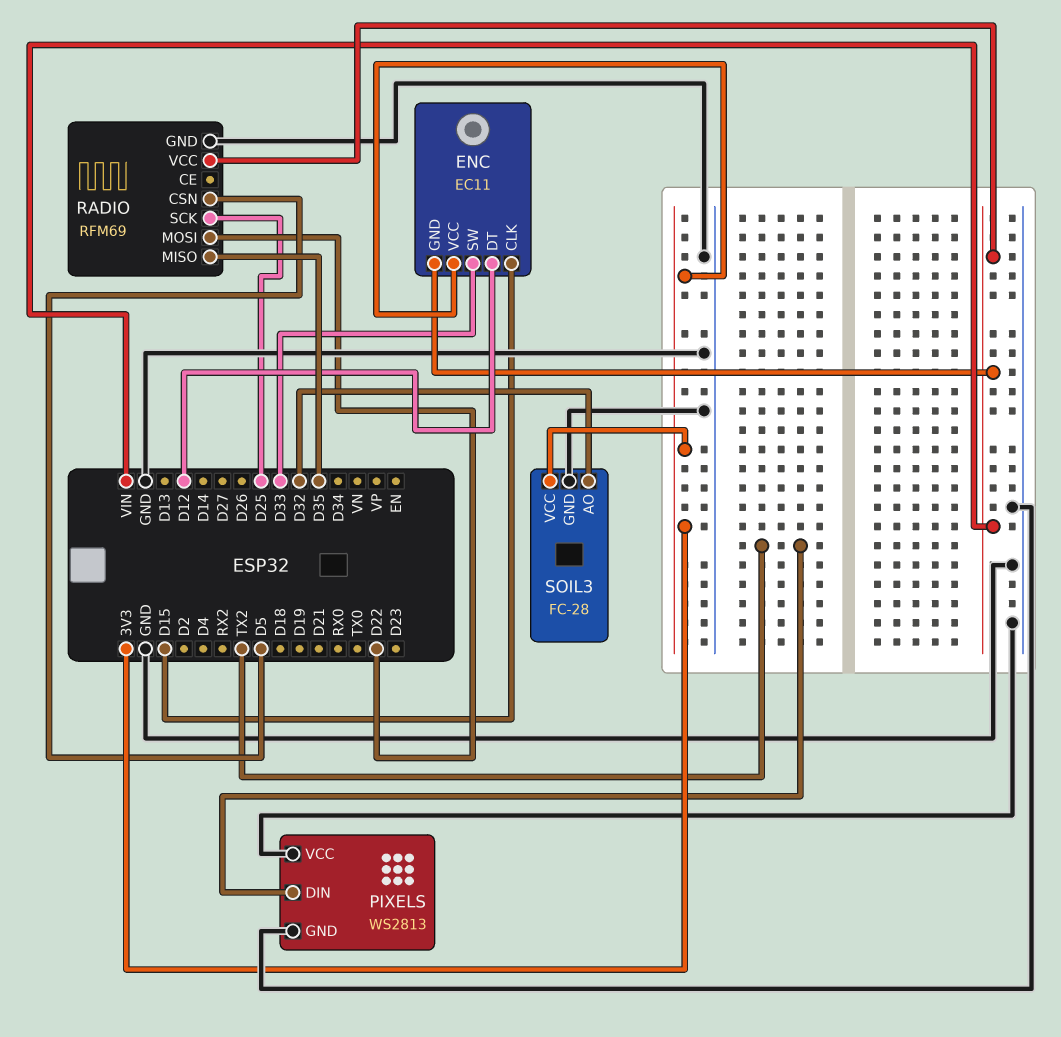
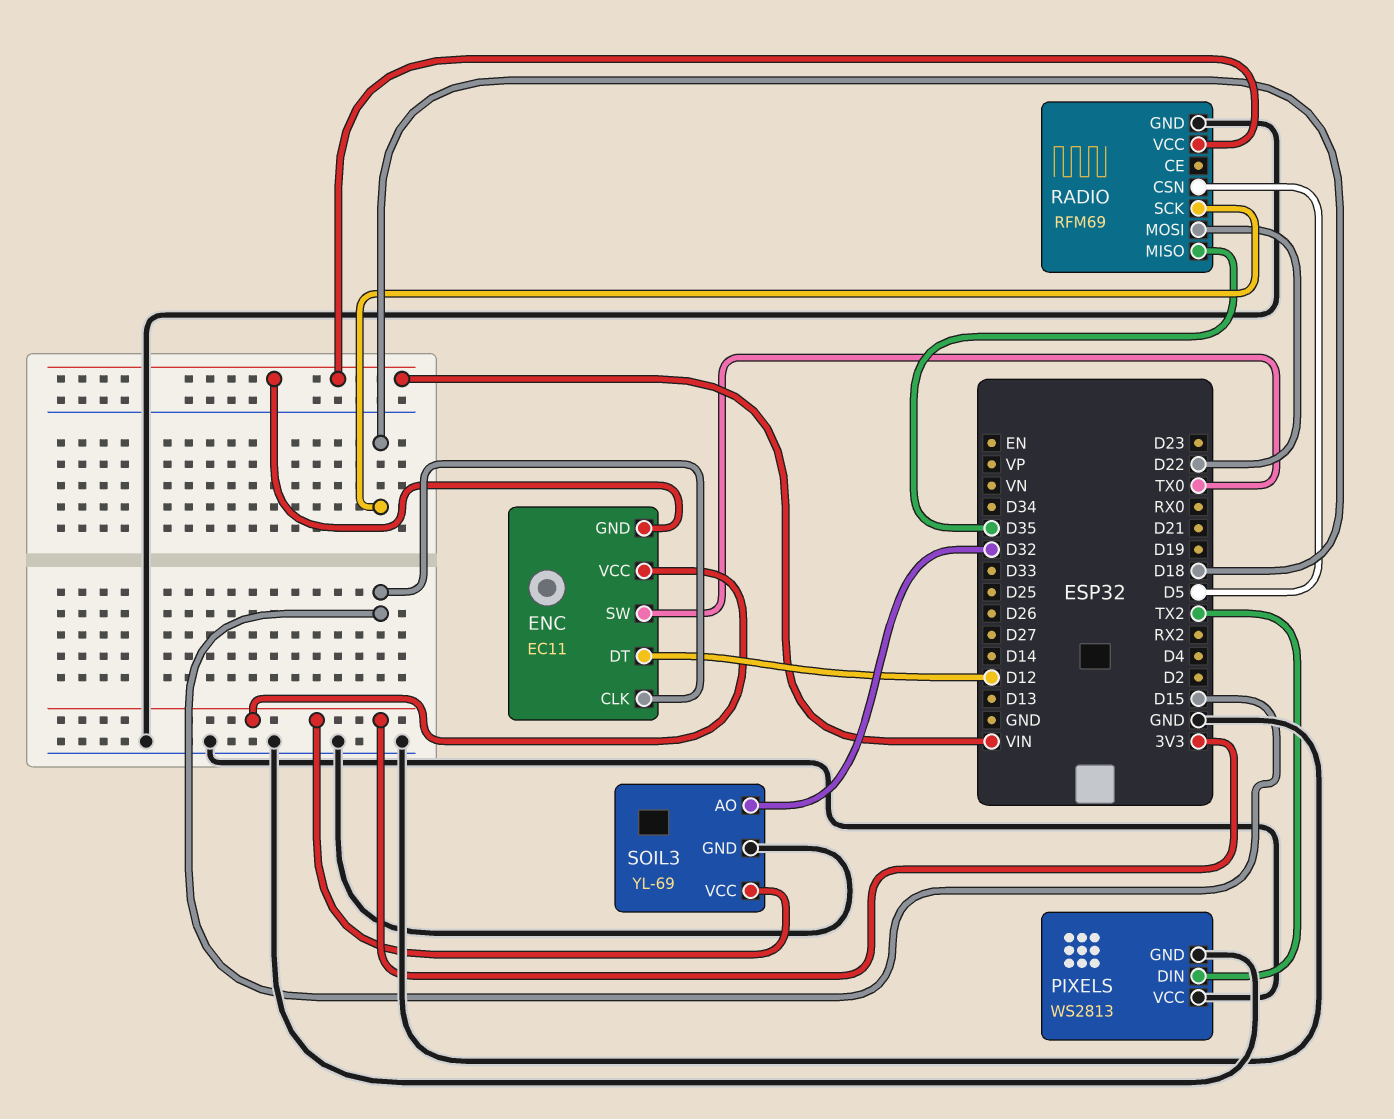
ENC pin SW: D33 -> TX0
RADIO pin SCK: D25 -> D18
SOIL3: FC-28 -> YL-69

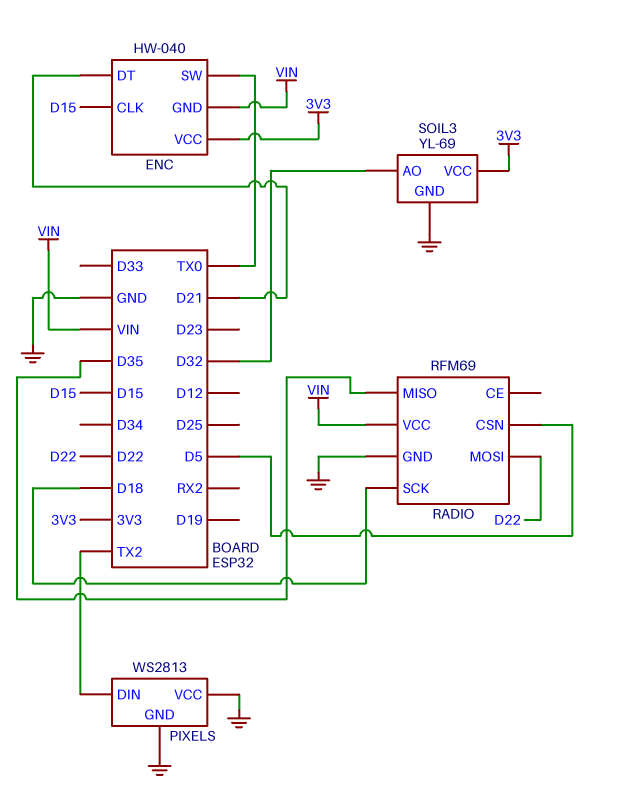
ENC: EC11 -> HW-040
ENC pin DT: D12 -> D21

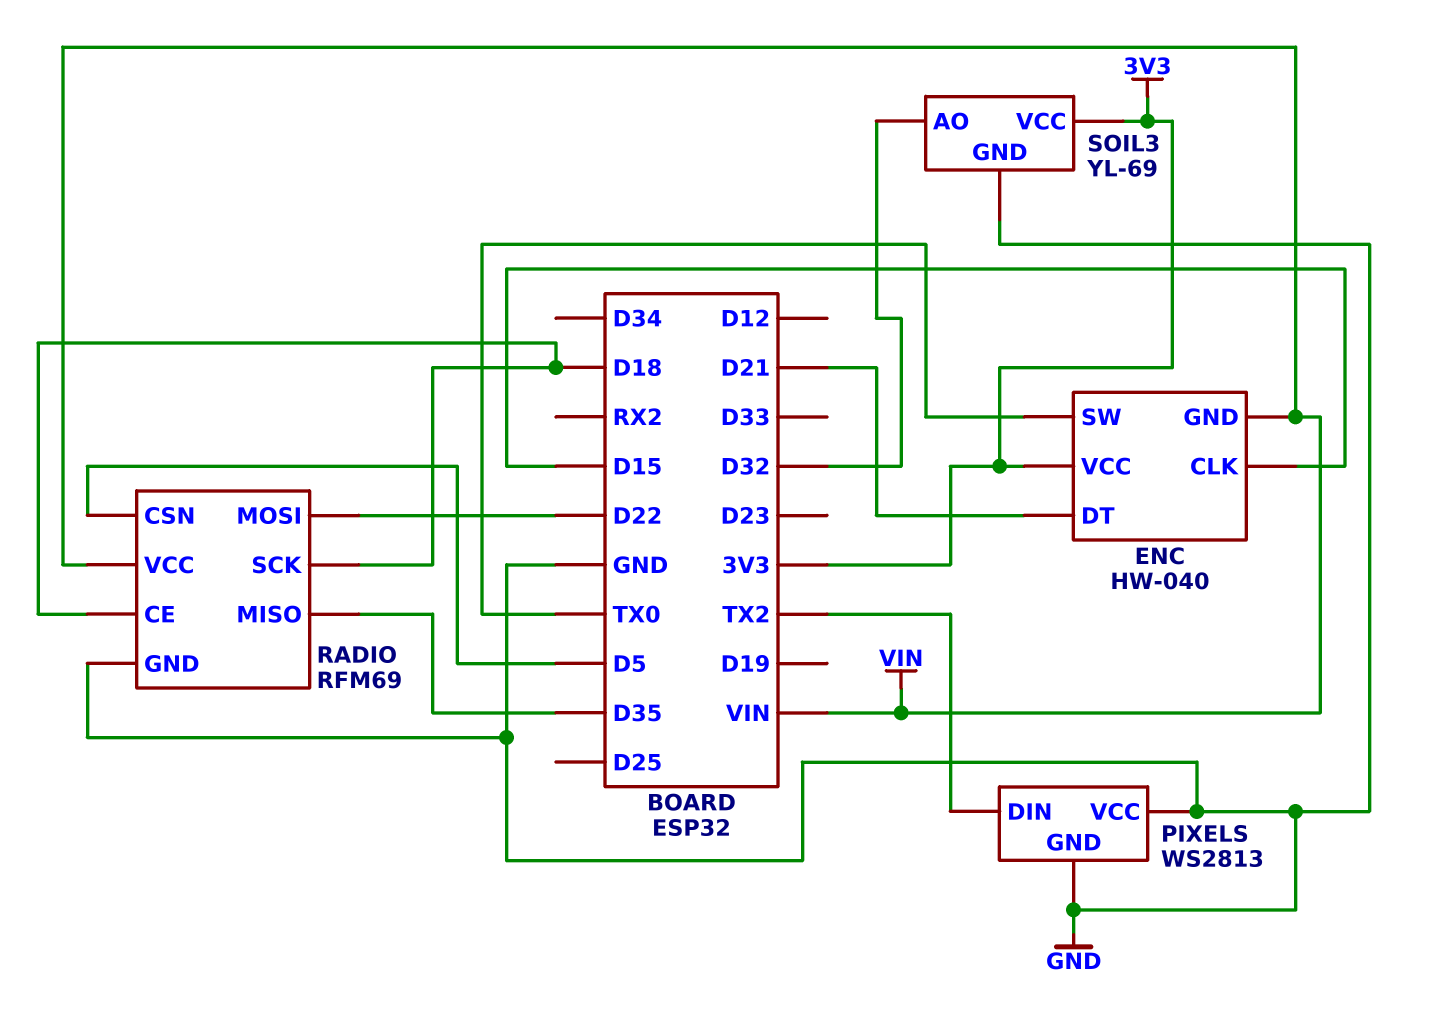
RADIO pin CE: none -> D18

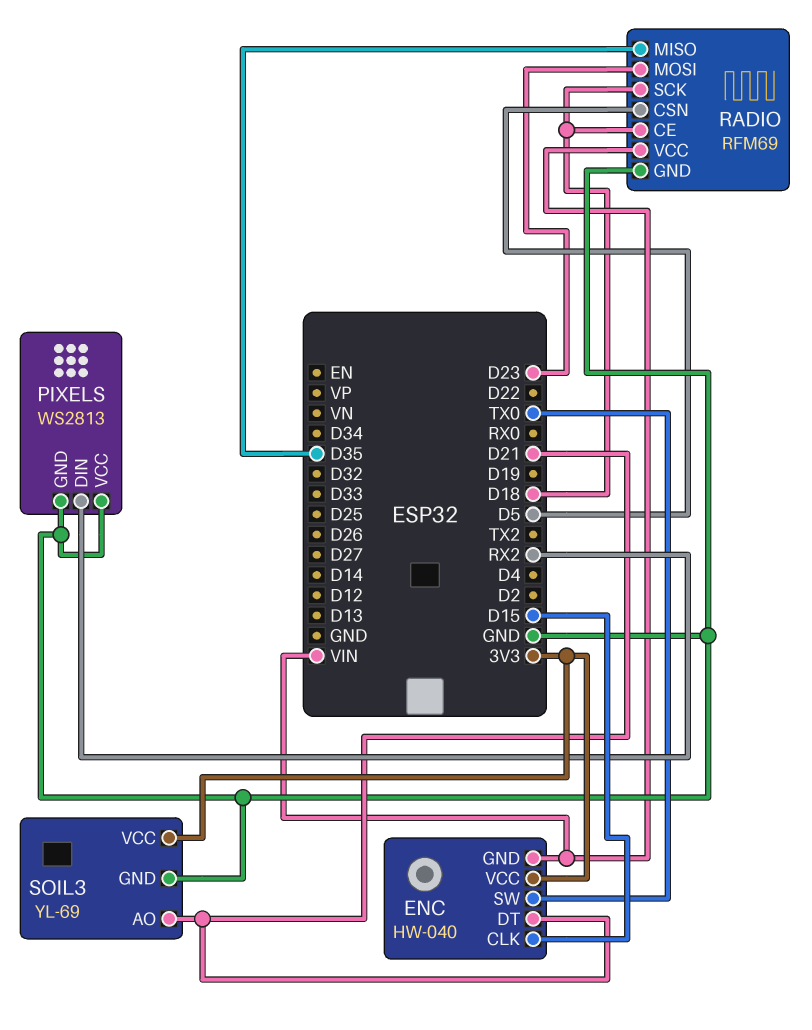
PIXELS pin DIN: TX2 -> RX2
RADIO pin MOSI: D22 -> D23
SOIL3 pin AO: D32 -> D21

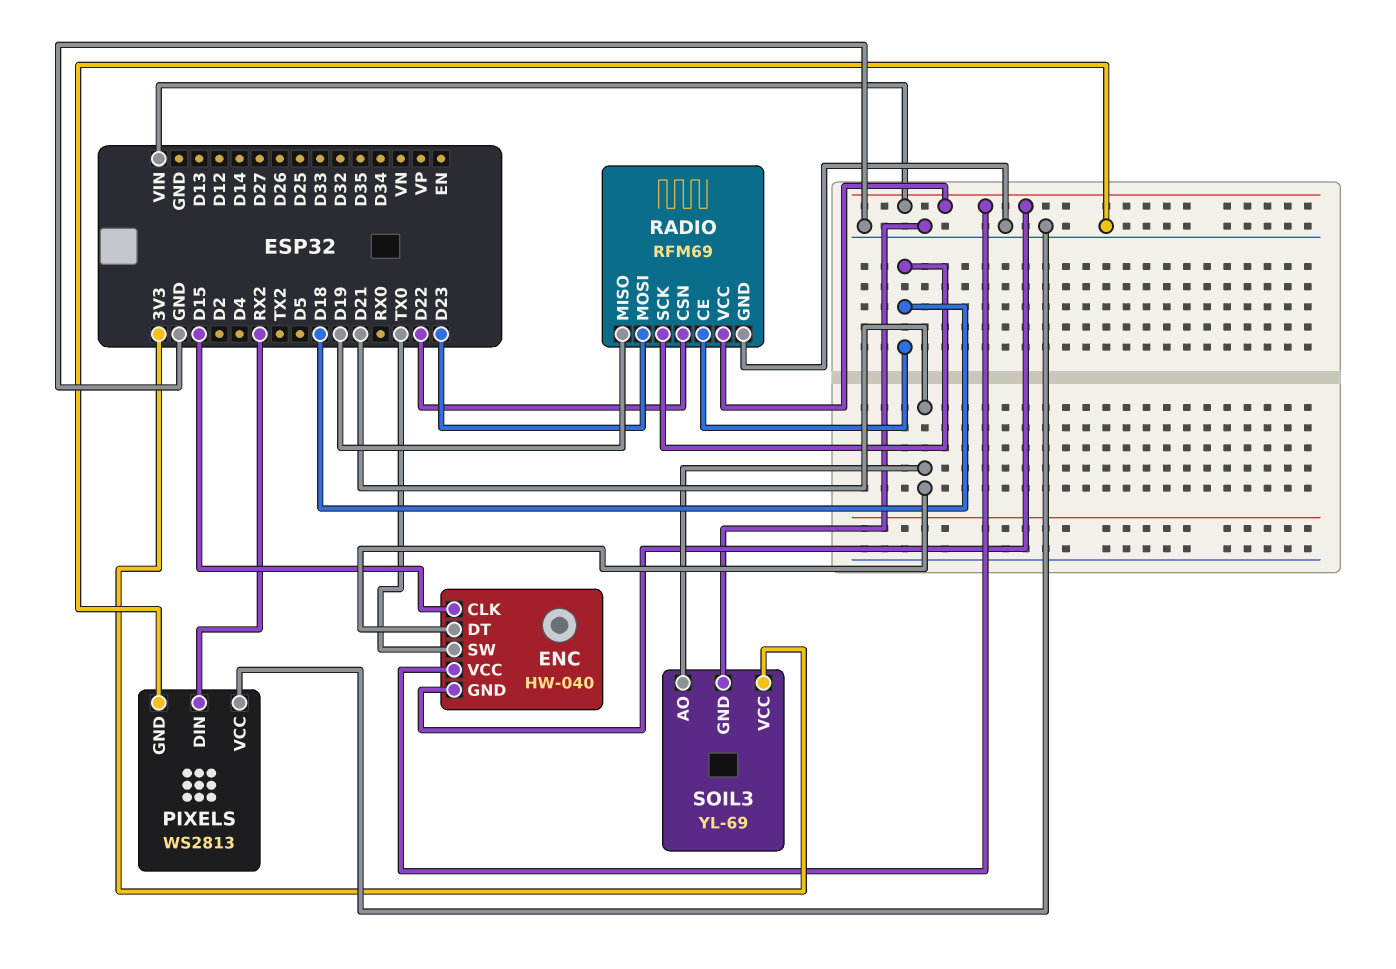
ENC pin VCC: 3V3 -> VIN
RADIO pin CSN: D5 -> D22
RADIO pin MISO: D35 -> D19

